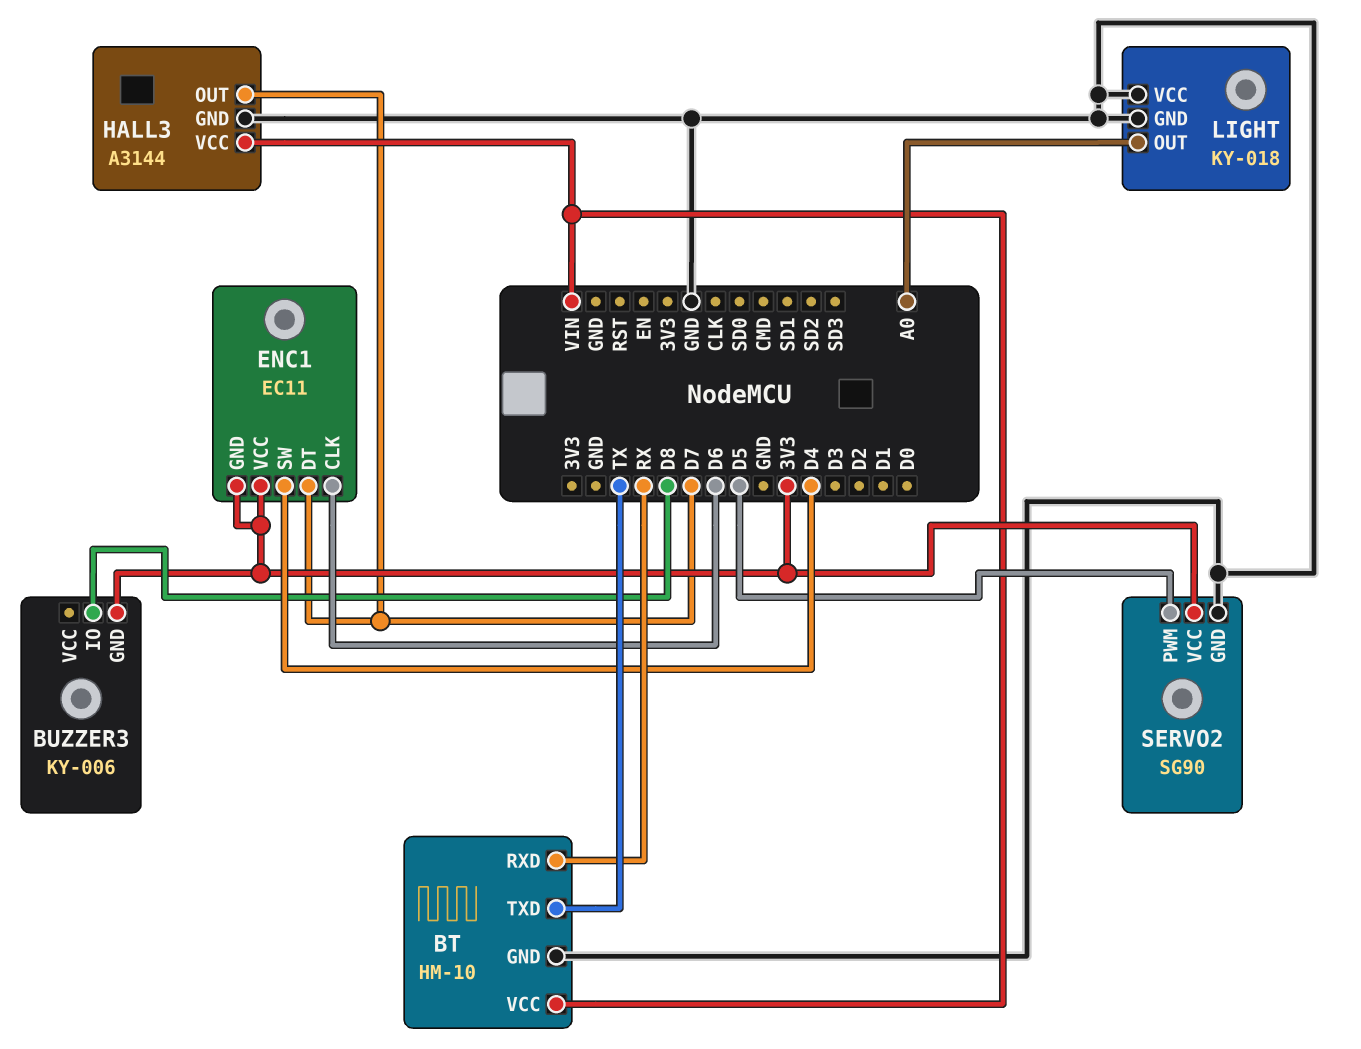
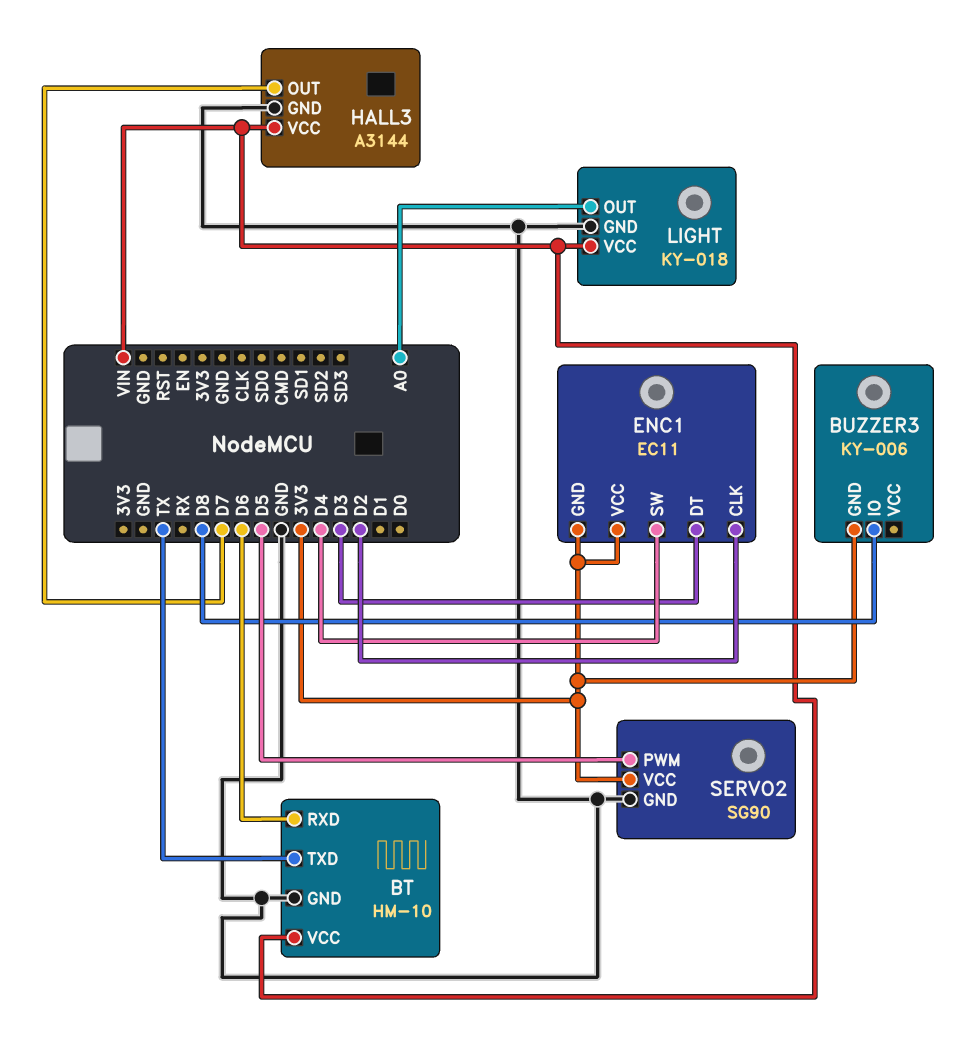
BT pin RXD: RX -> D6
ENC1 pin CLK: D6 -> D2
ENC1 pin DT: D7 -> D3
LIGHT pin VCC: GND -> VIN

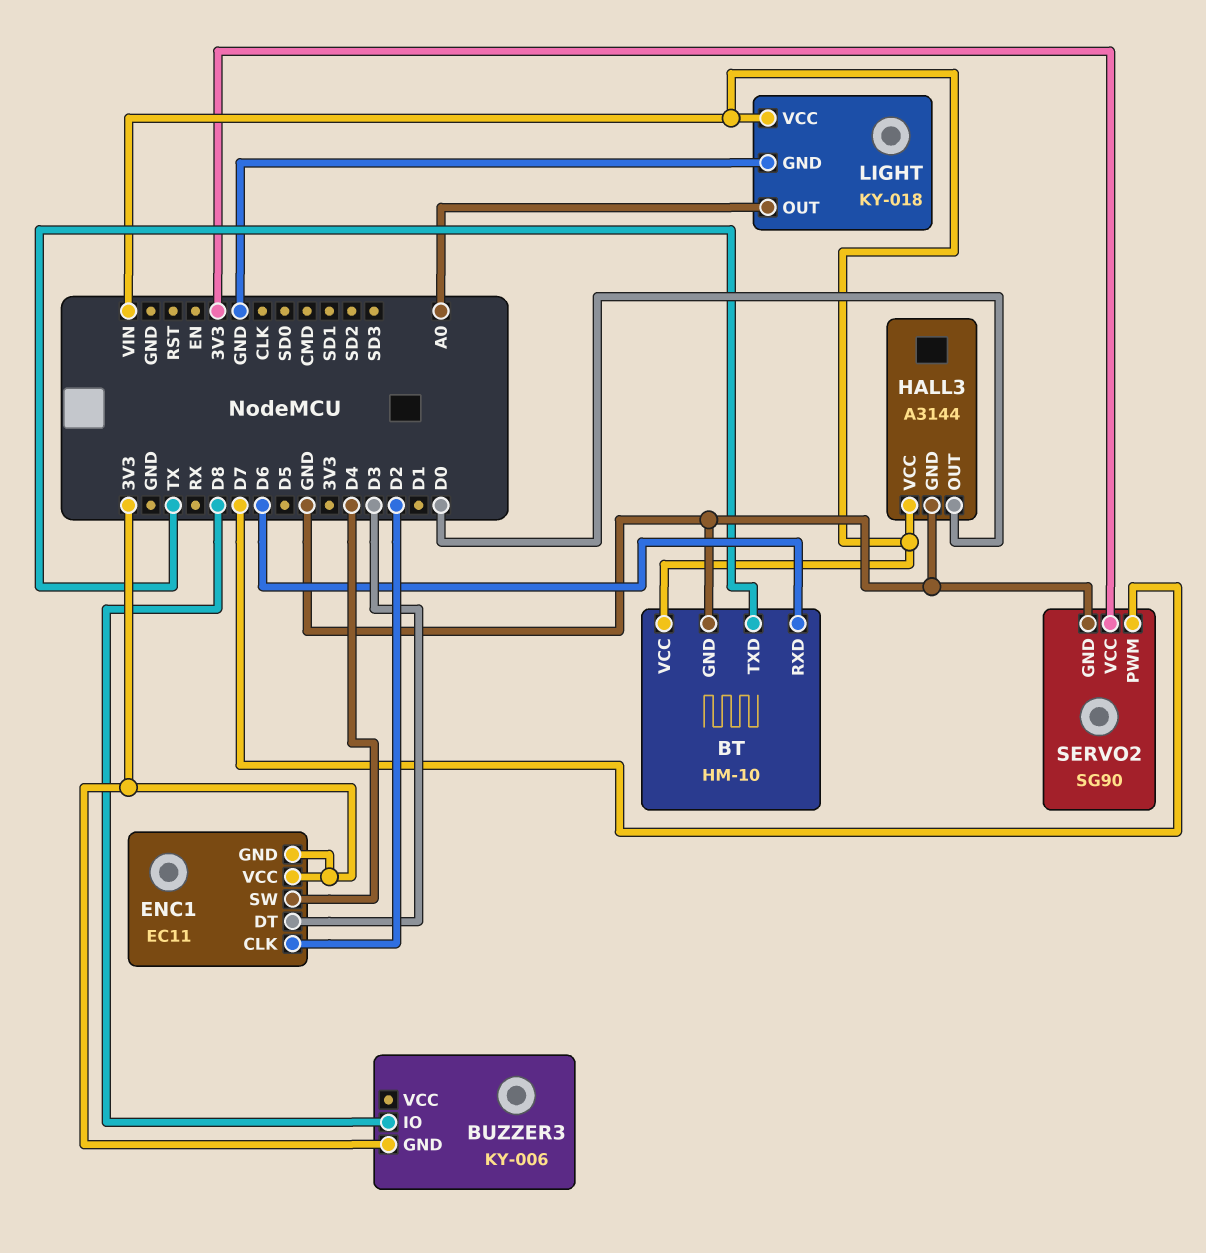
HALL3 pin OUT: D7 -> D0
SERVO2 pin PWM: D5 -> D7

